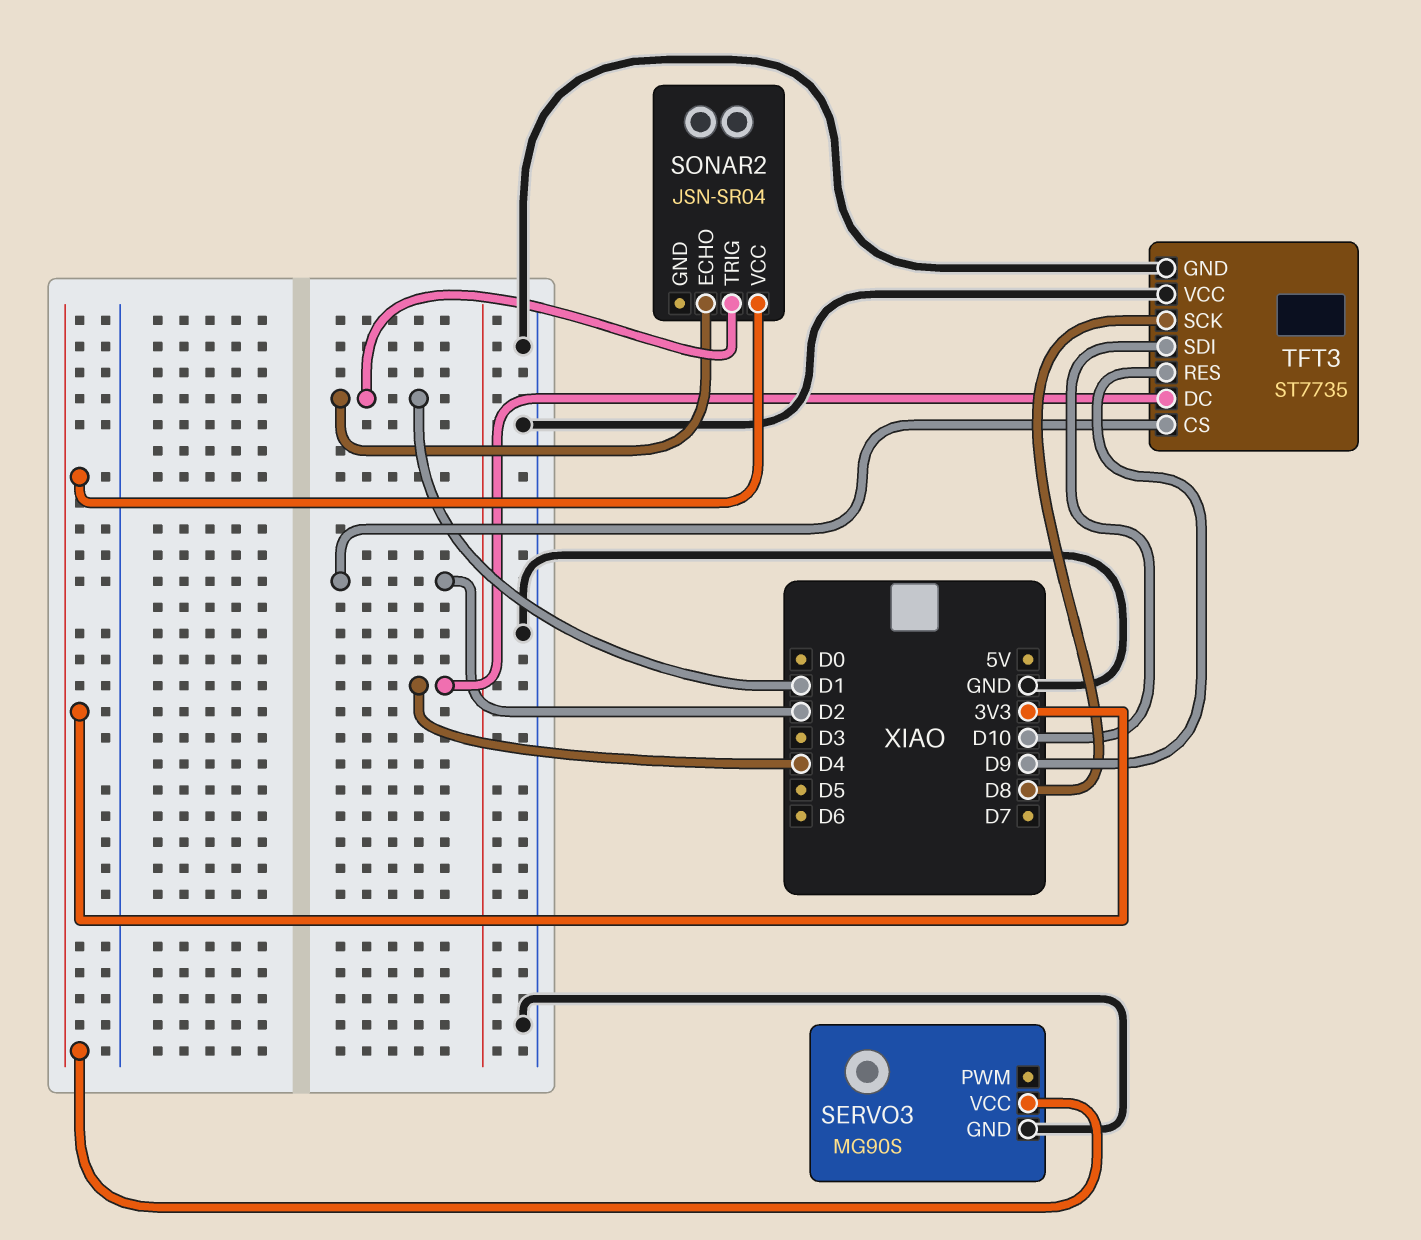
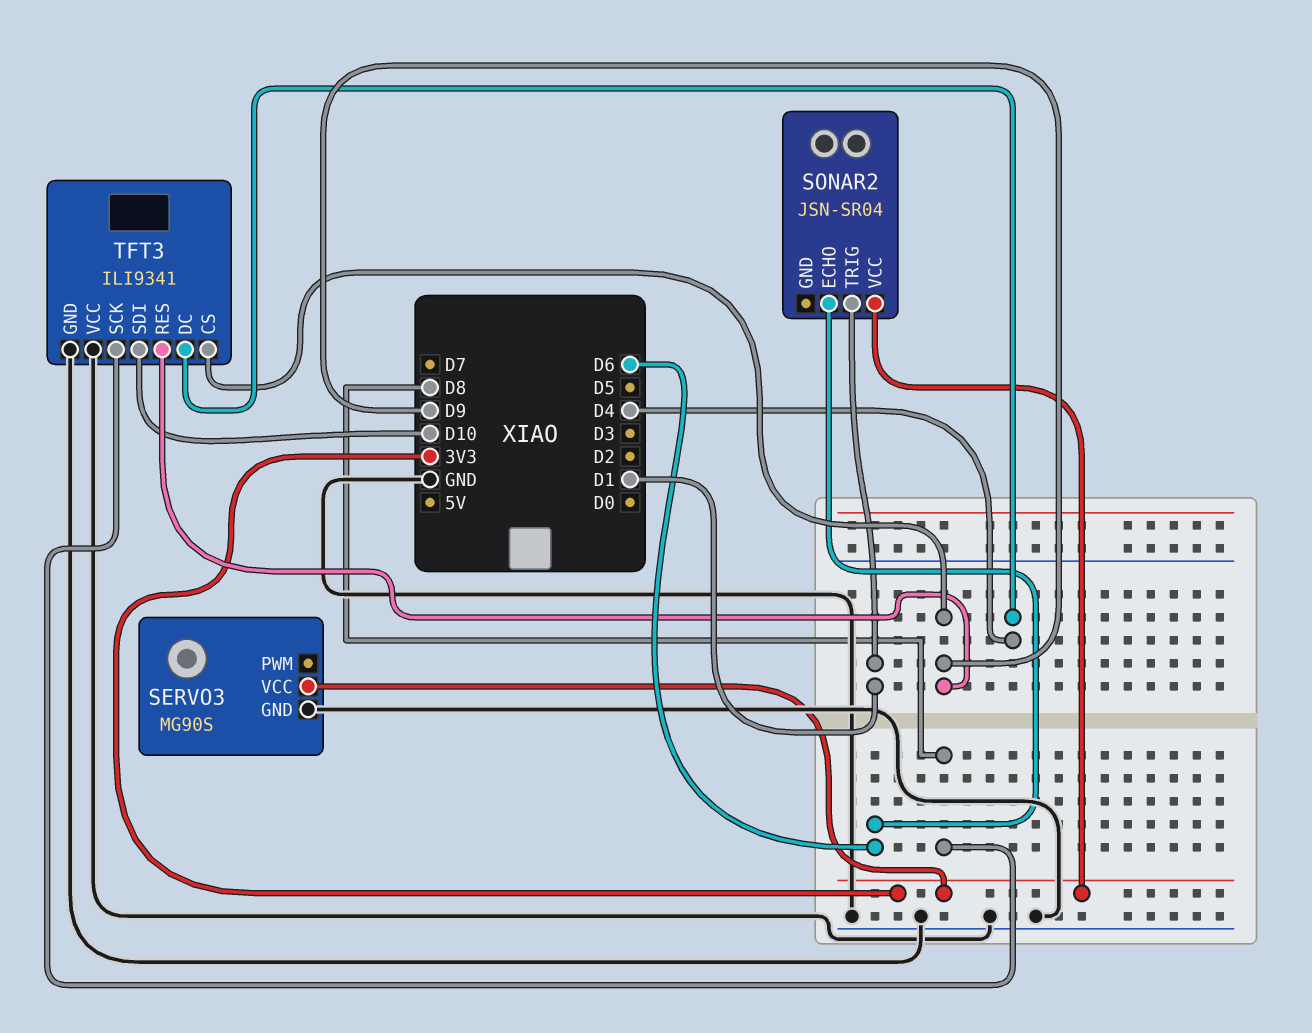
SONAR2 pin ECHO: D1 -> D6
TFT3: ST7735 -> ILI9341
TFT3 pin CS: D2 -> D9

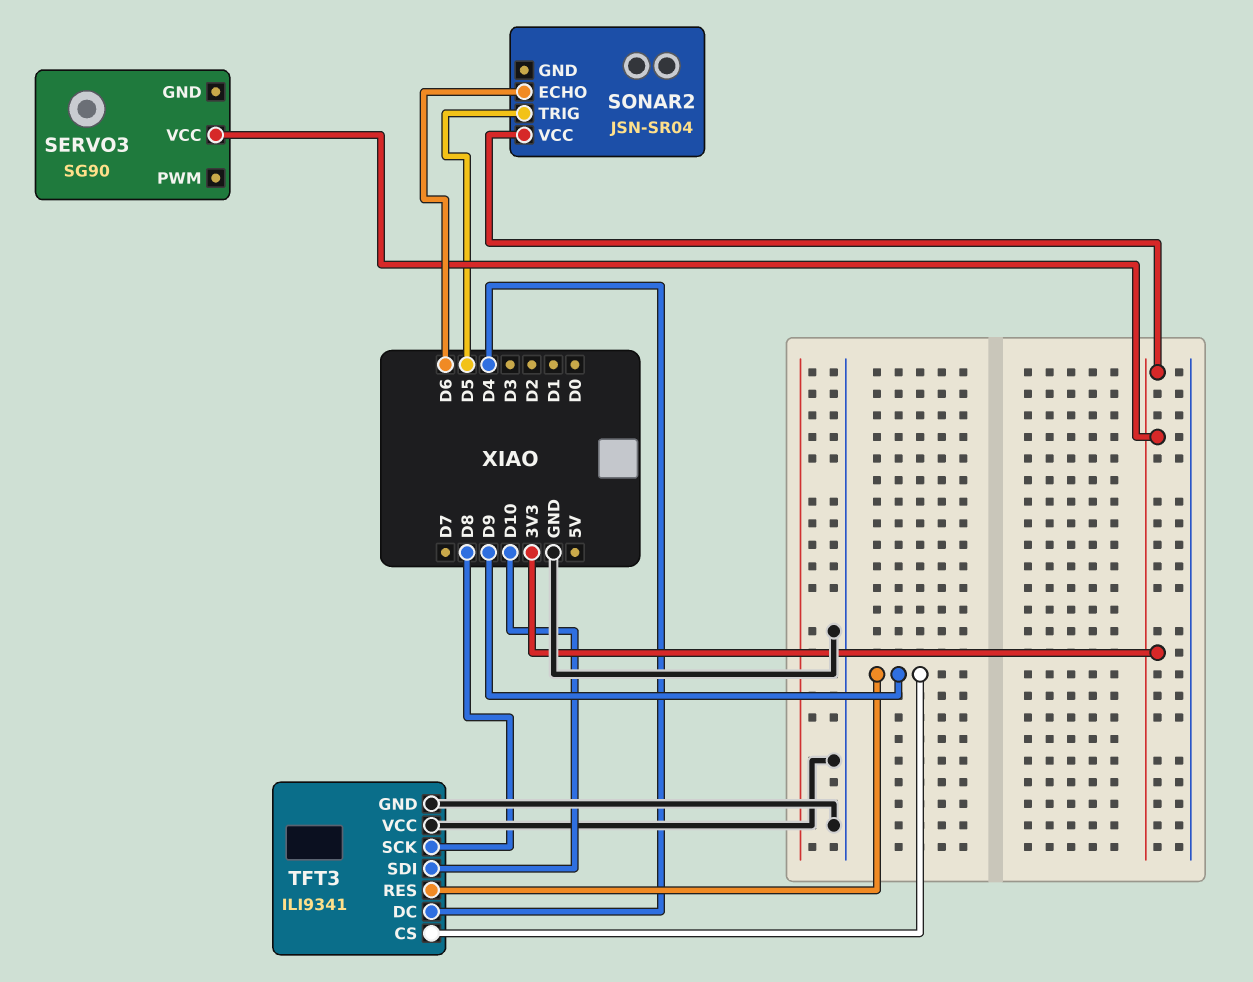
SERVO3: MG90S -> SG90
SERVO3 pin GND: GND -> none
SONAR2 pin TRIG: D1 -> D5

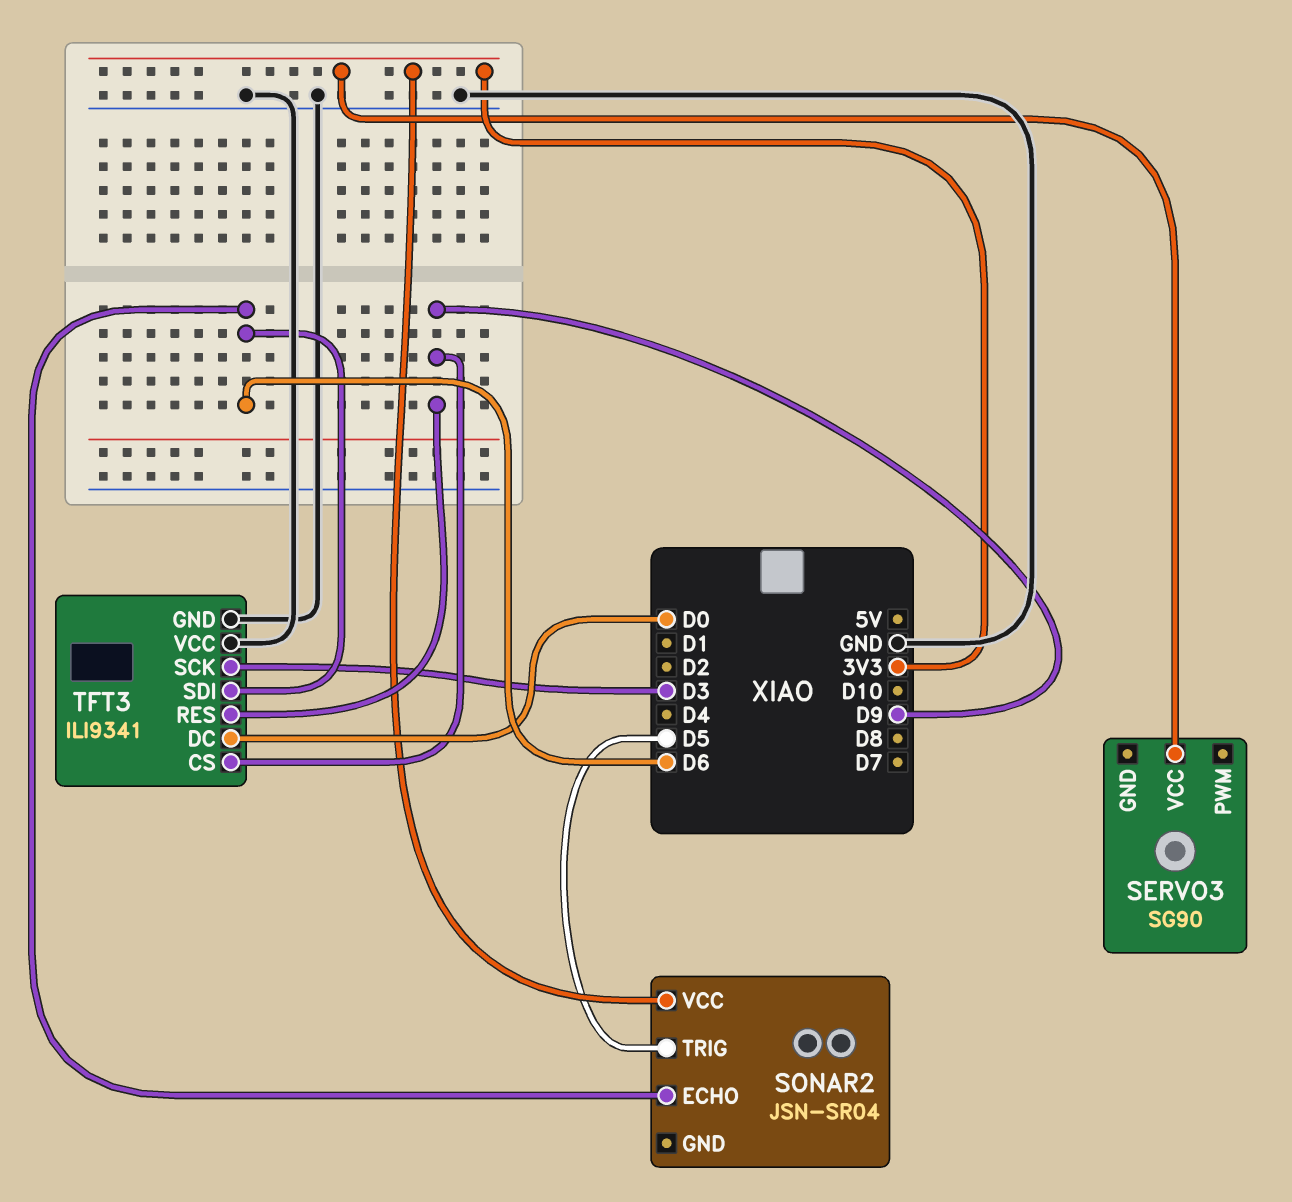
TFT3 pin DC: D4 -> D0
TFT3 pin SCK: D8 -> D3
TFT3 pin SDI: D10 -> D6

